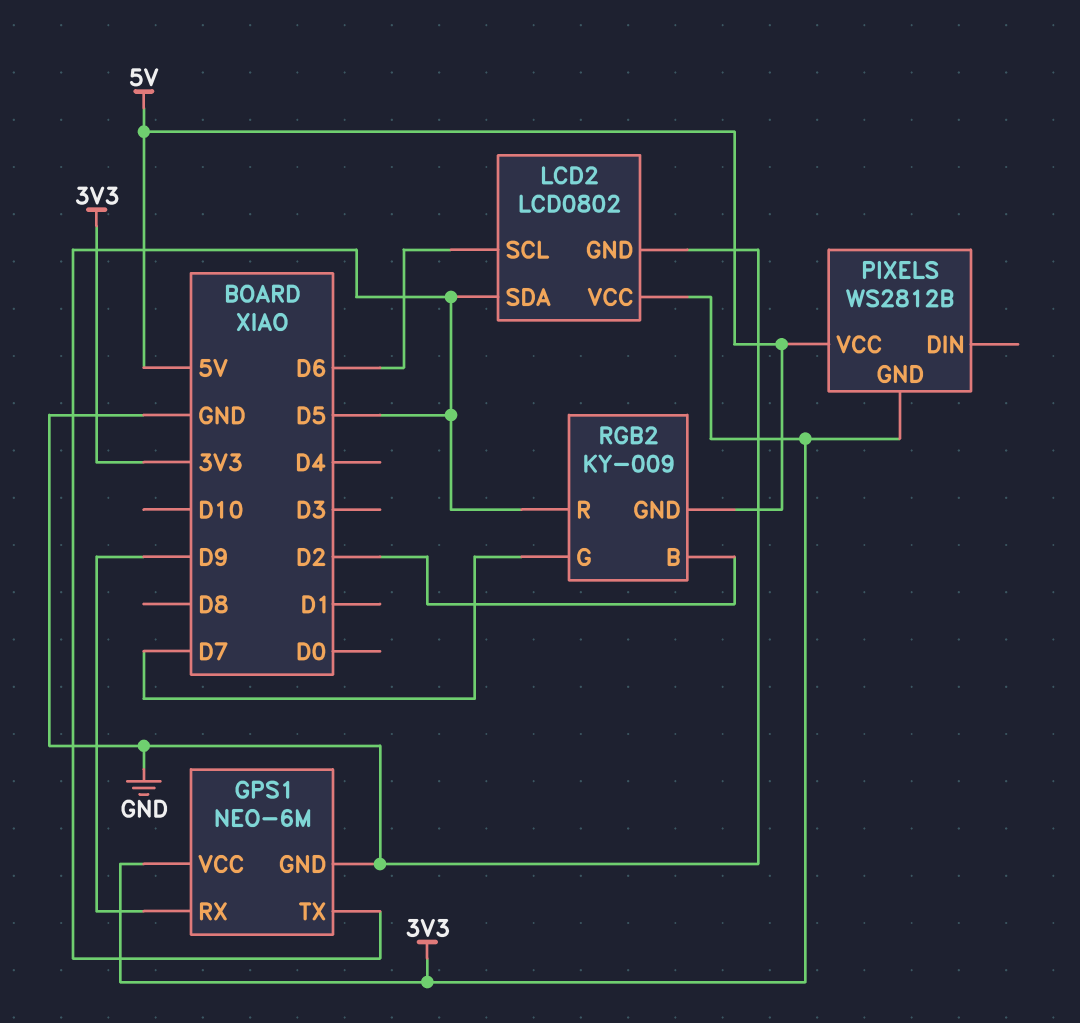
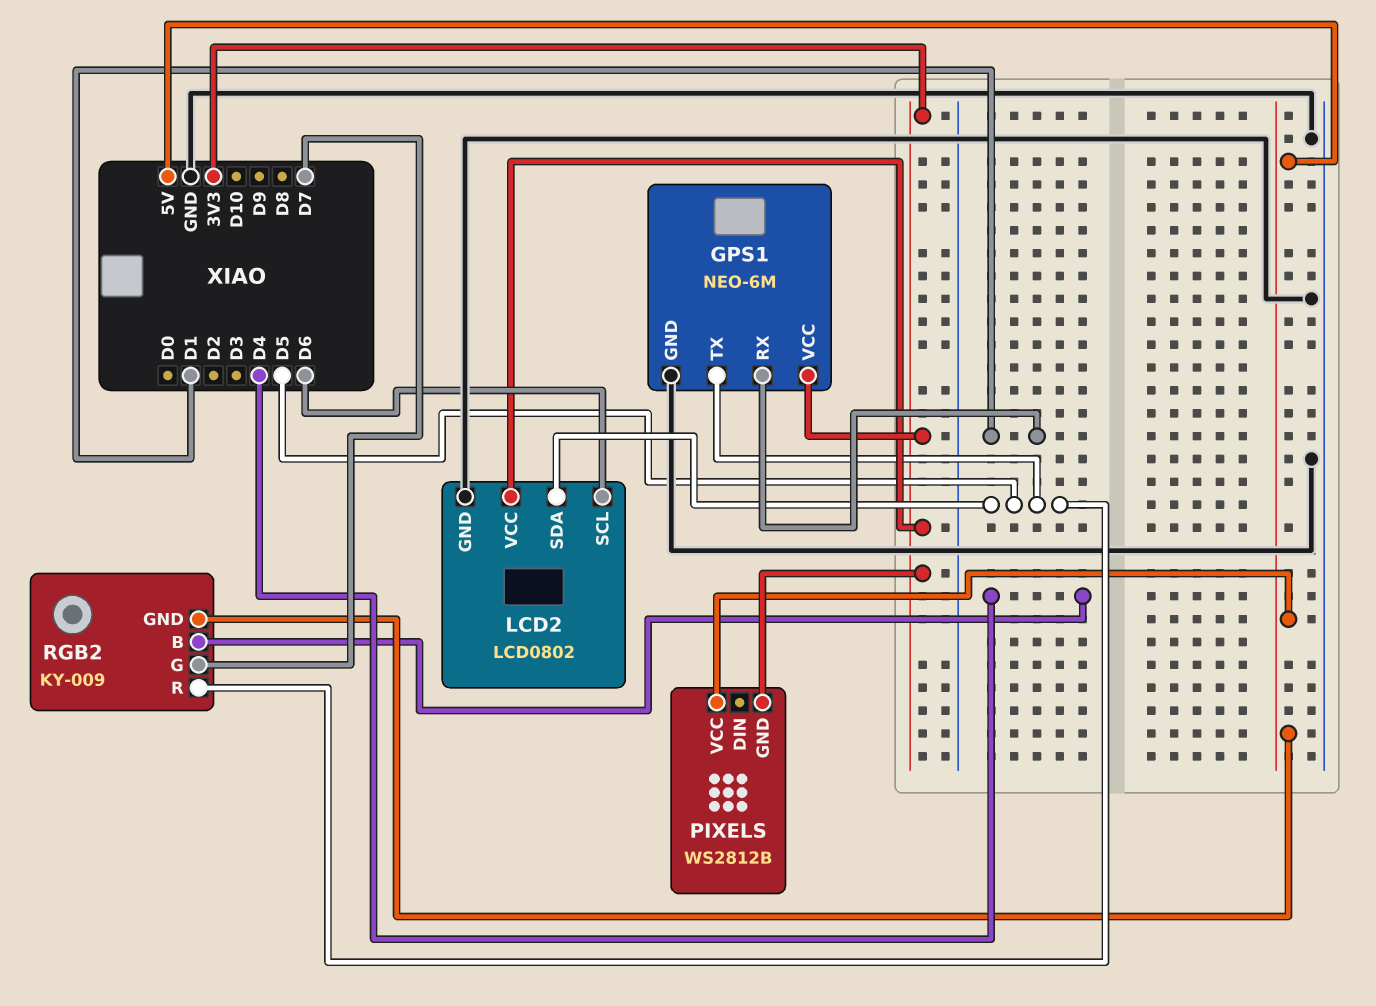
GPS1 pin RX: D9 -> D1
RGB2 pin B: D2 -> D4

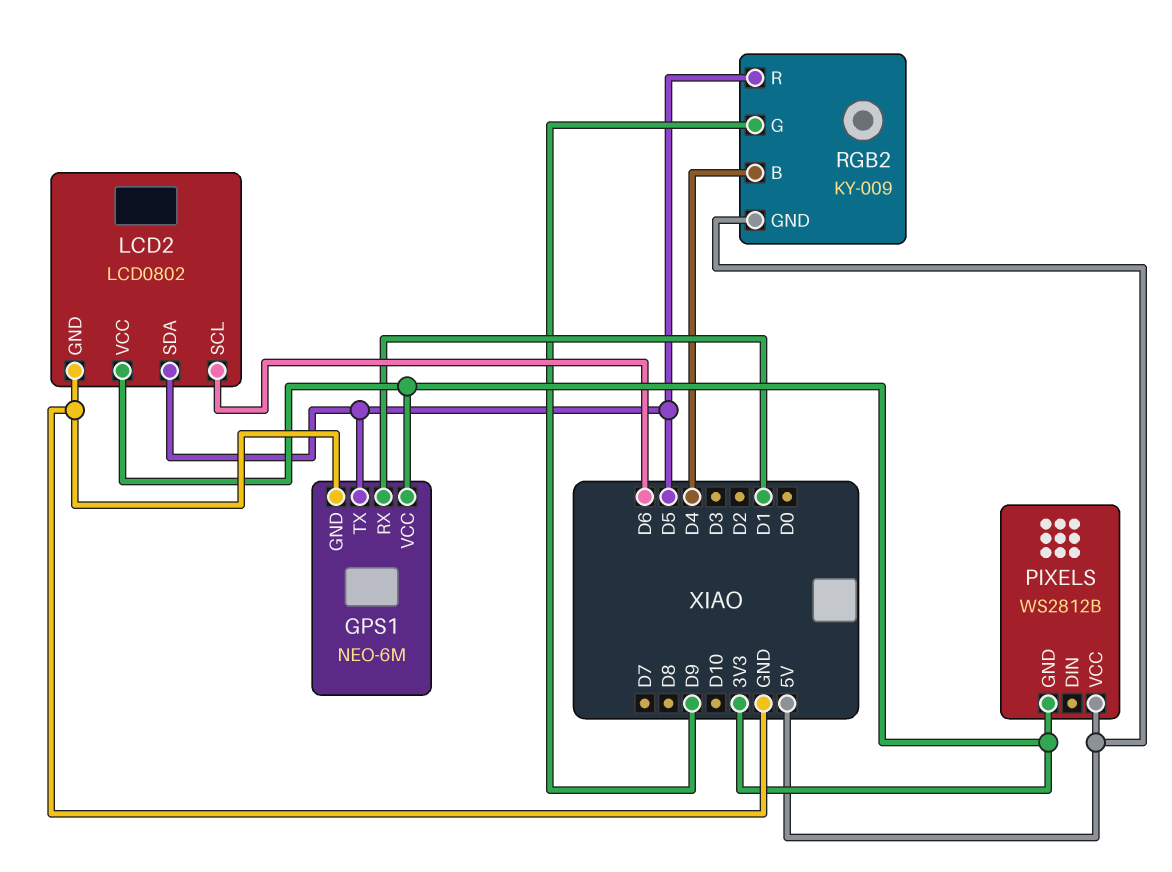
RGB2 pin G: D7 -> D9

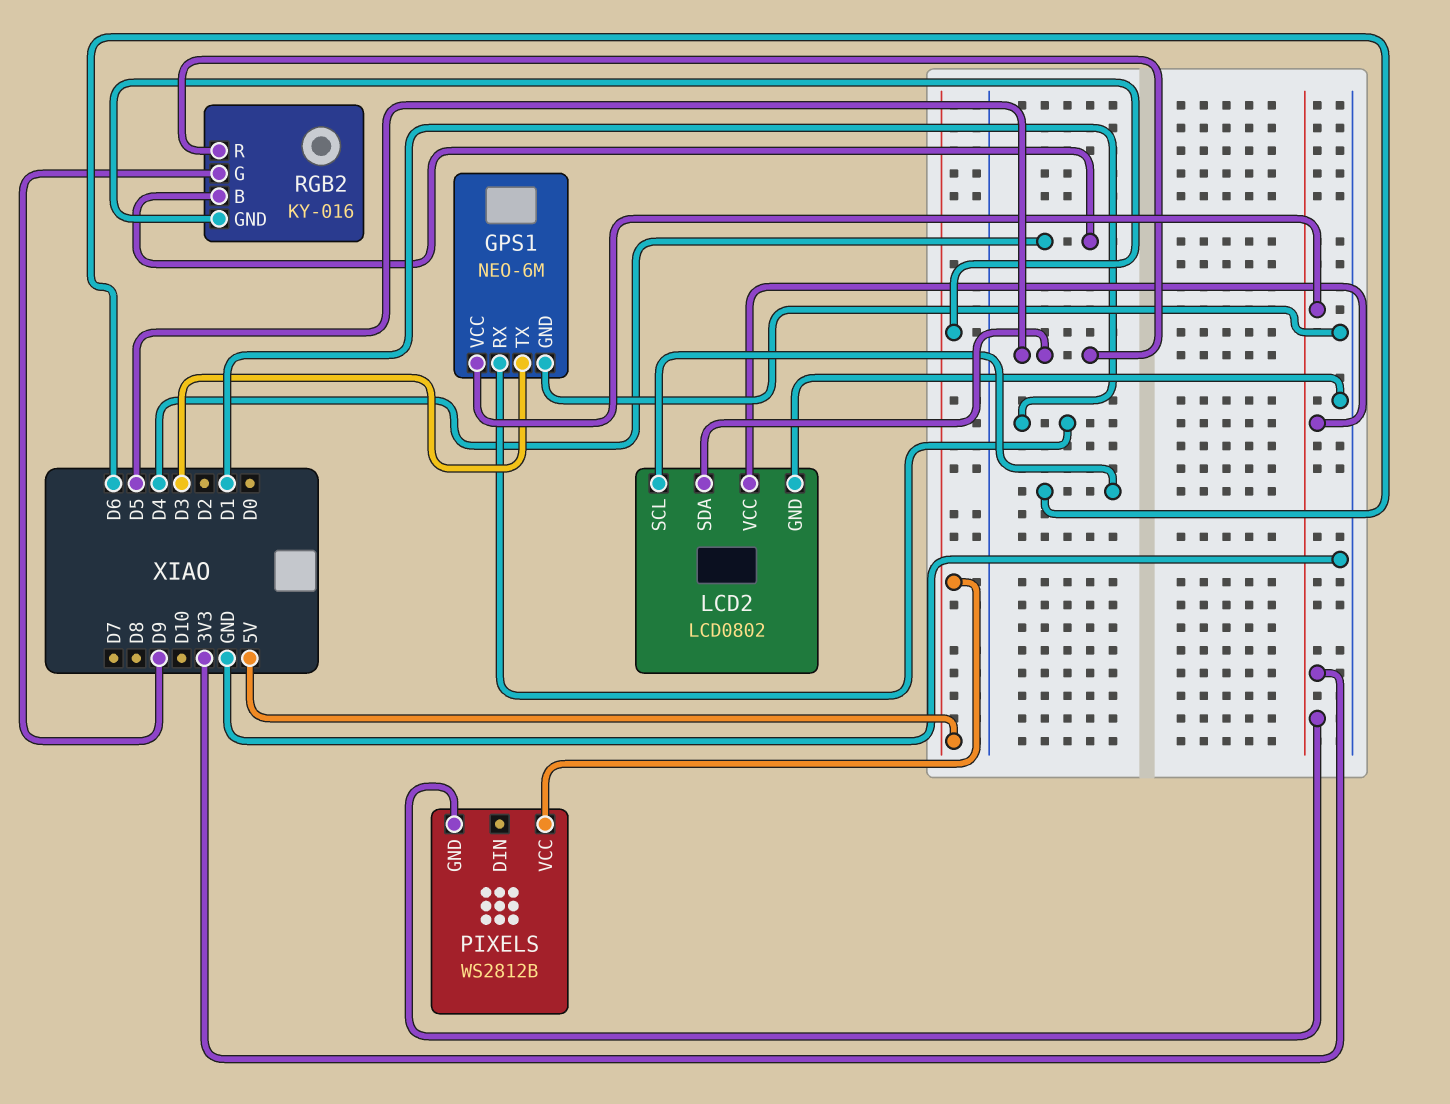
GPS1 pin TX: D5 -> D3
RGB2: KY-009 -> KY-016

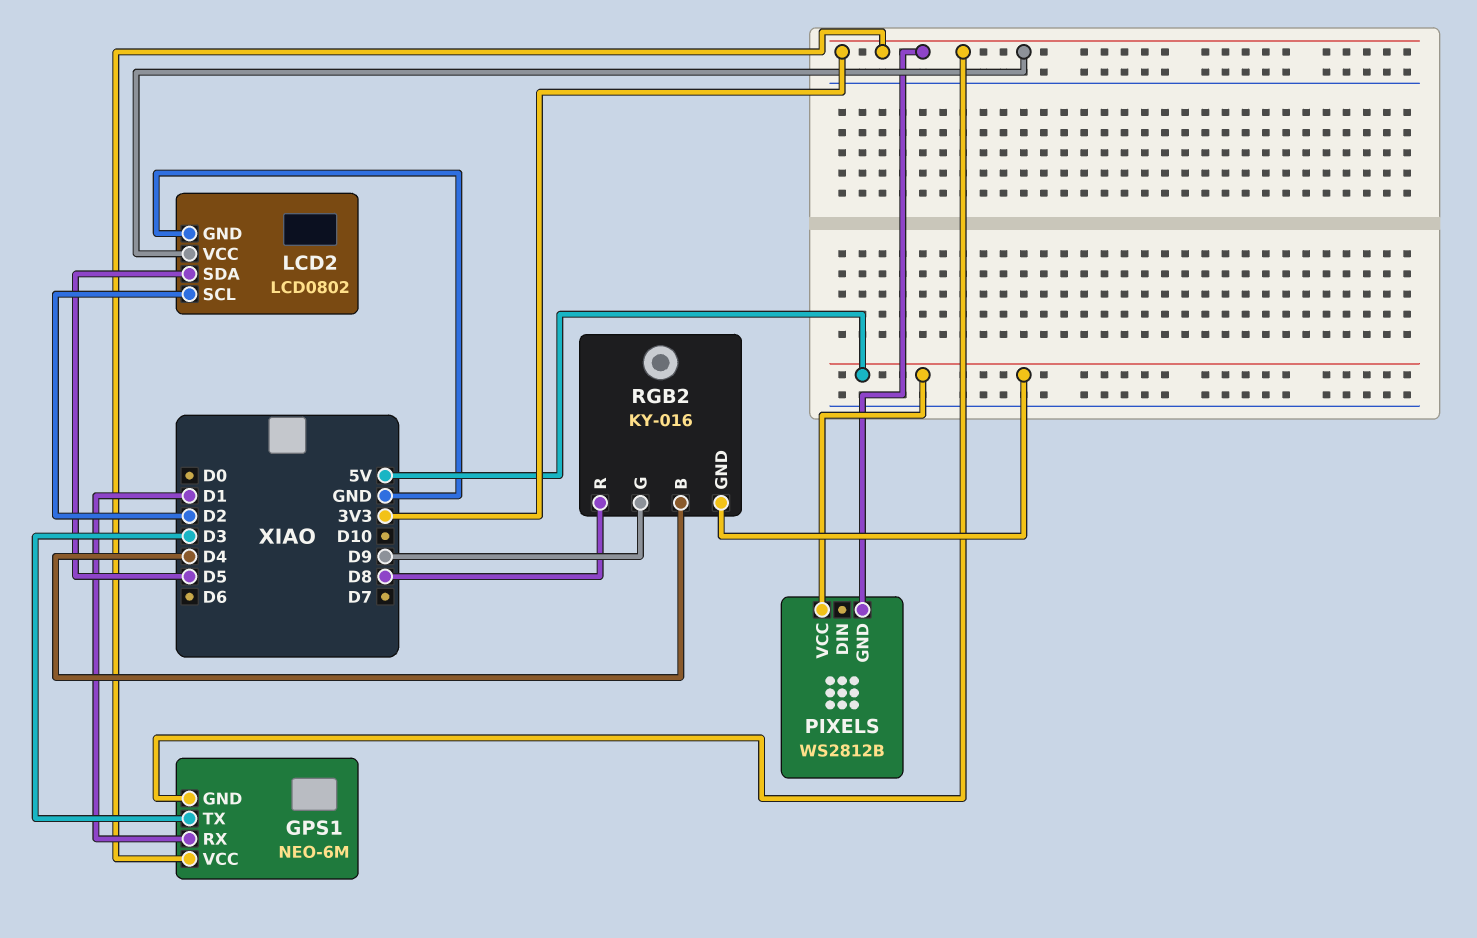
GPS1 pin GND: GND -> 3V3
LCD2 pin SCL: D6 -> D2
RGB2 pin R: D5 -> D8

